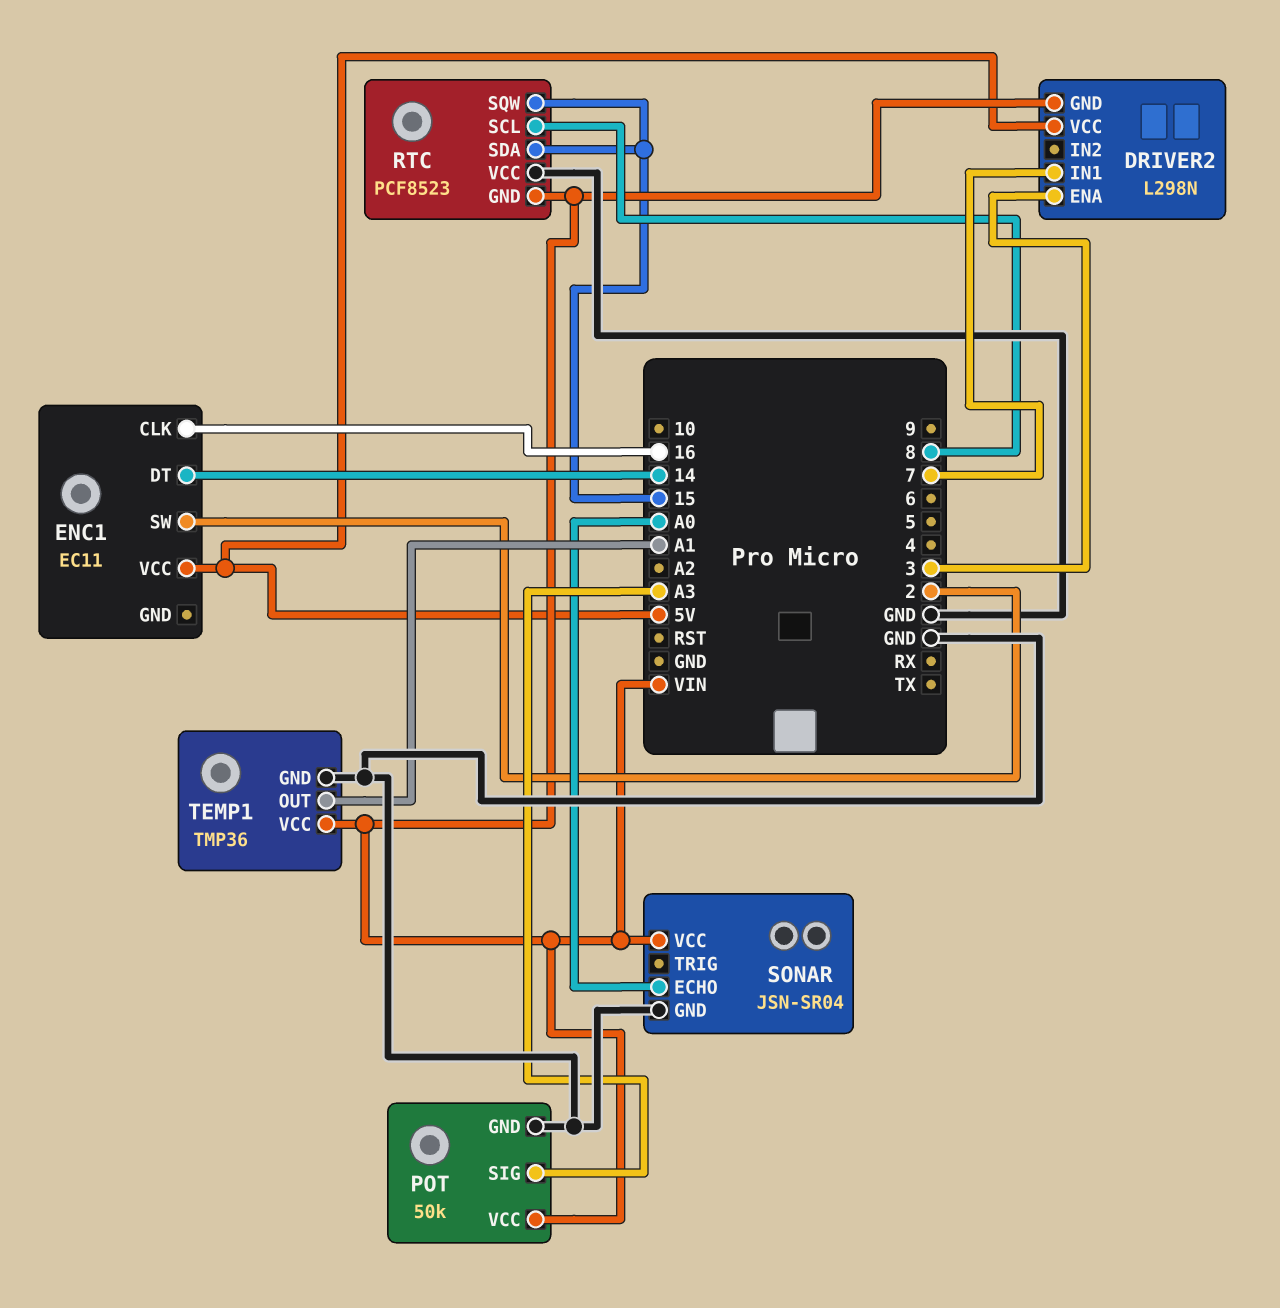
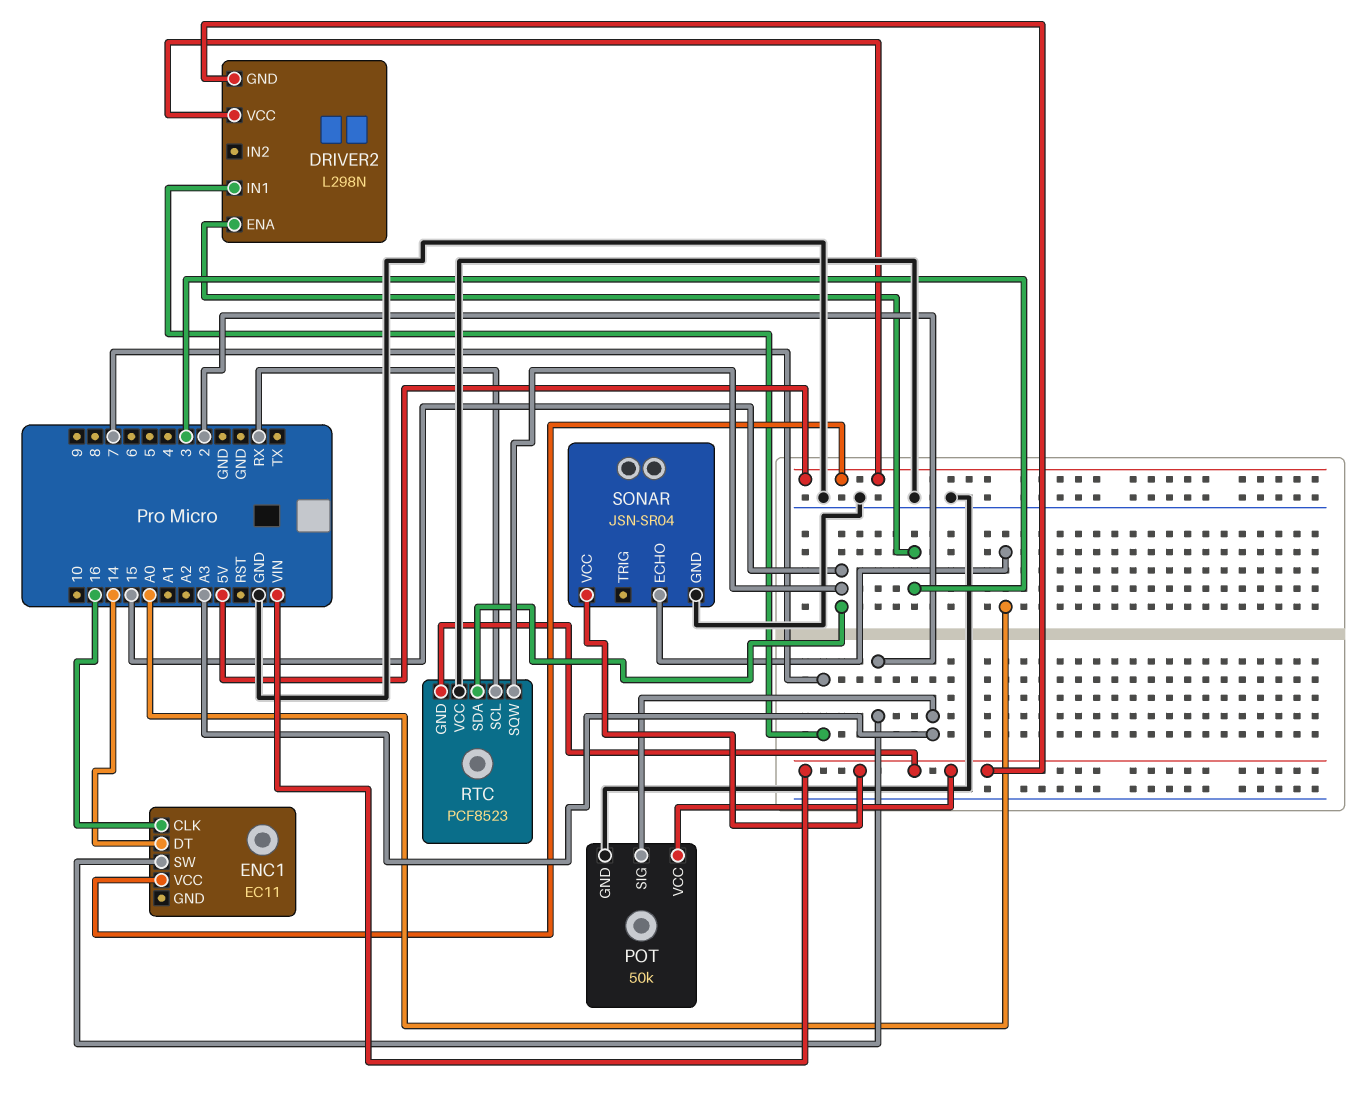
RTC pin SCL: 8 -> RX
TEMP1: TMP36 -> none
TEMP1 pin GND: GND -> none
TEMP1 pin OUT: A1 -> none
TEMP1 pin VCC: VIN -> none

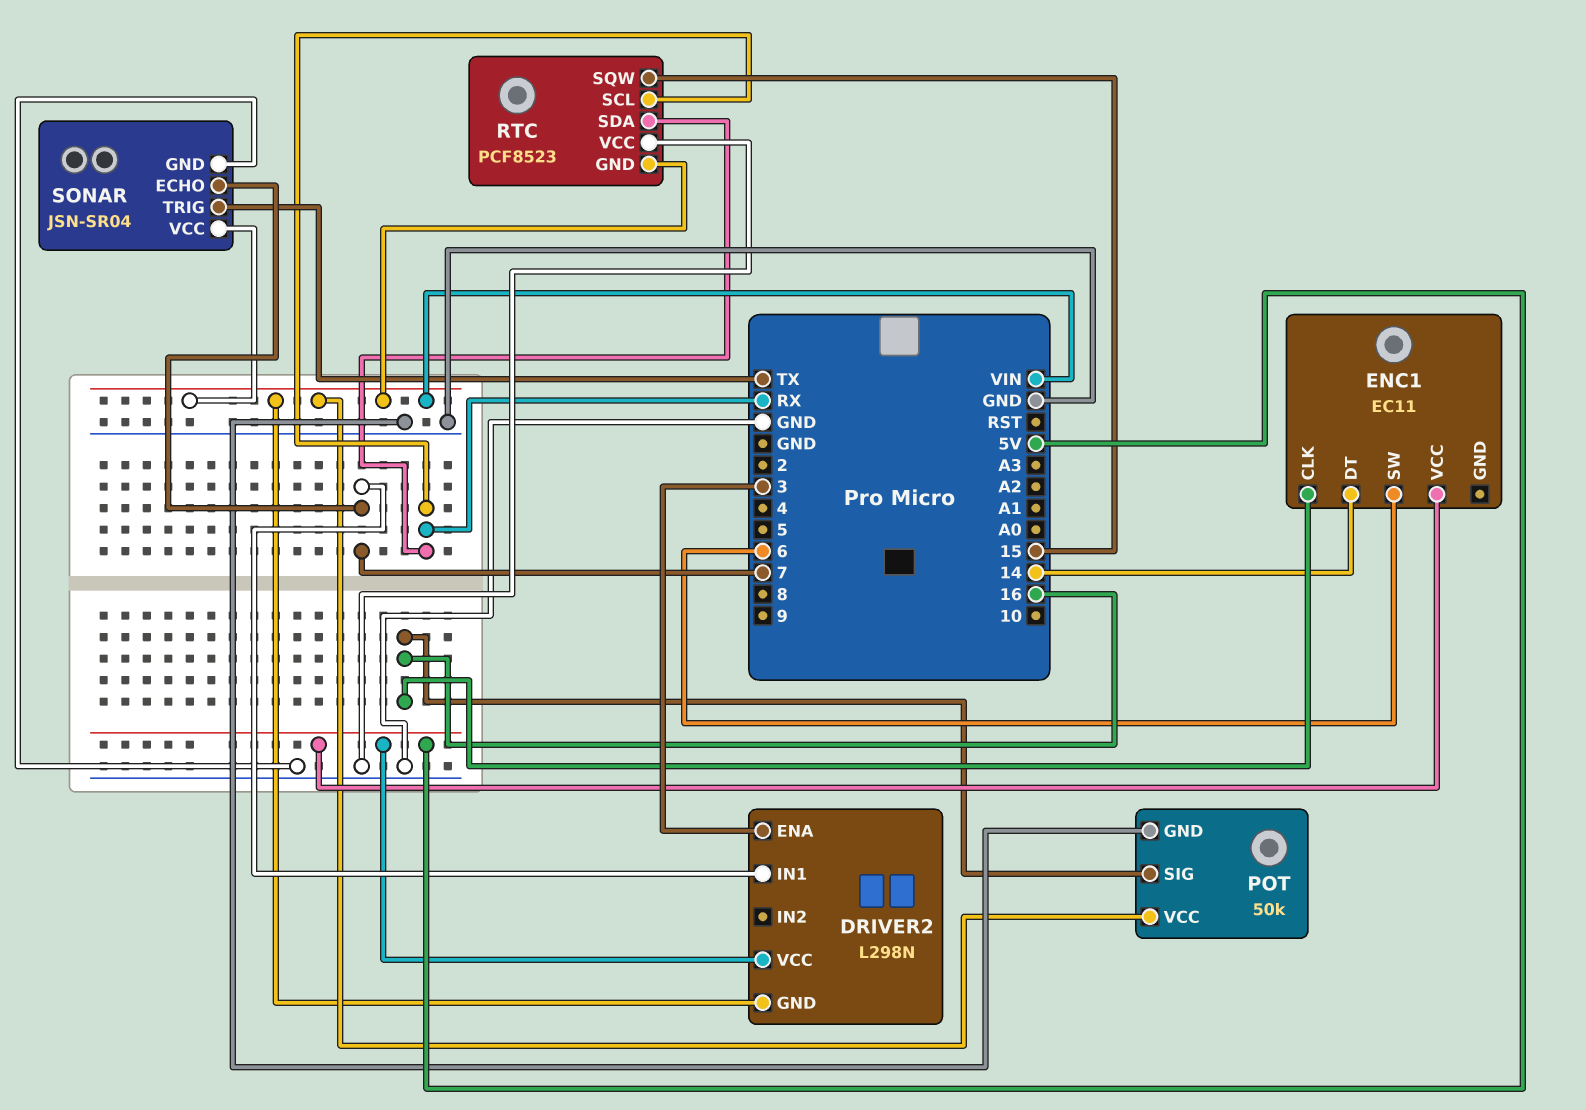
ENC1 pin SW: 2 -> 6
POT pin SIG: A3 -> 16
RTC pin SDA: 15 -> RX
SONAR pin ECHO: A0 -> 7
SONAR pin TRIG: none -> TX

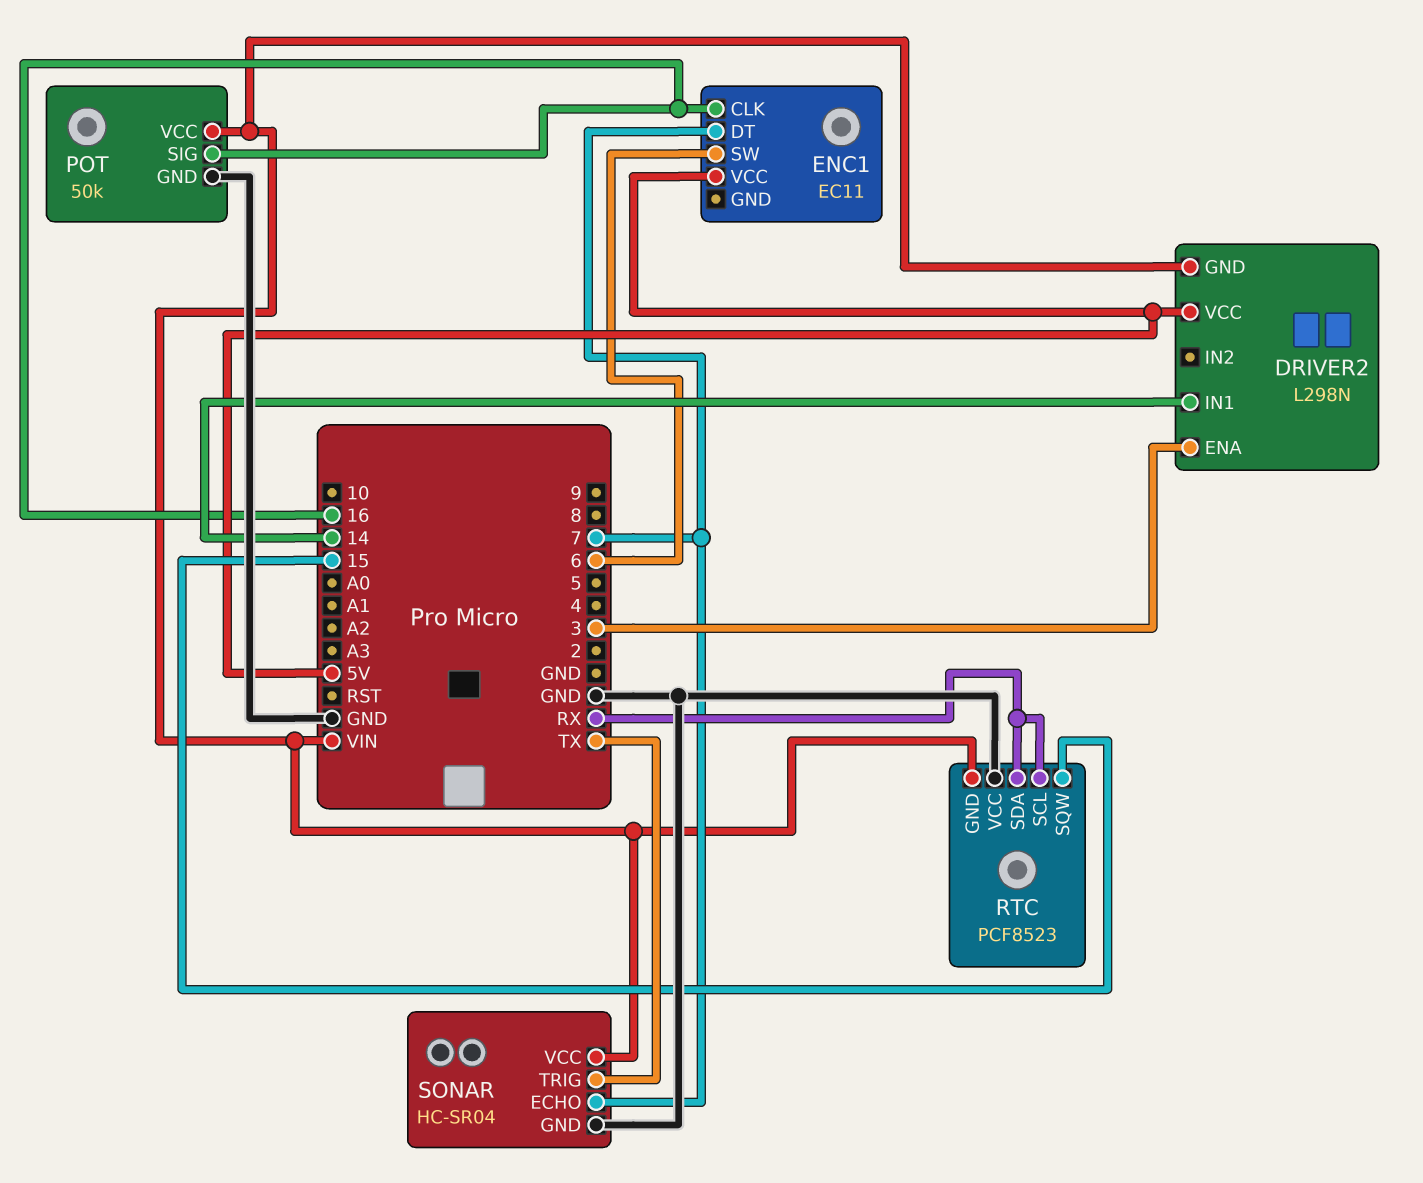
DRIVER2 pin IN1: 7 -> 14
ENC1 pin DT: 14 -> 7
SONAR: JSN-SR04 -> HC-SR04

